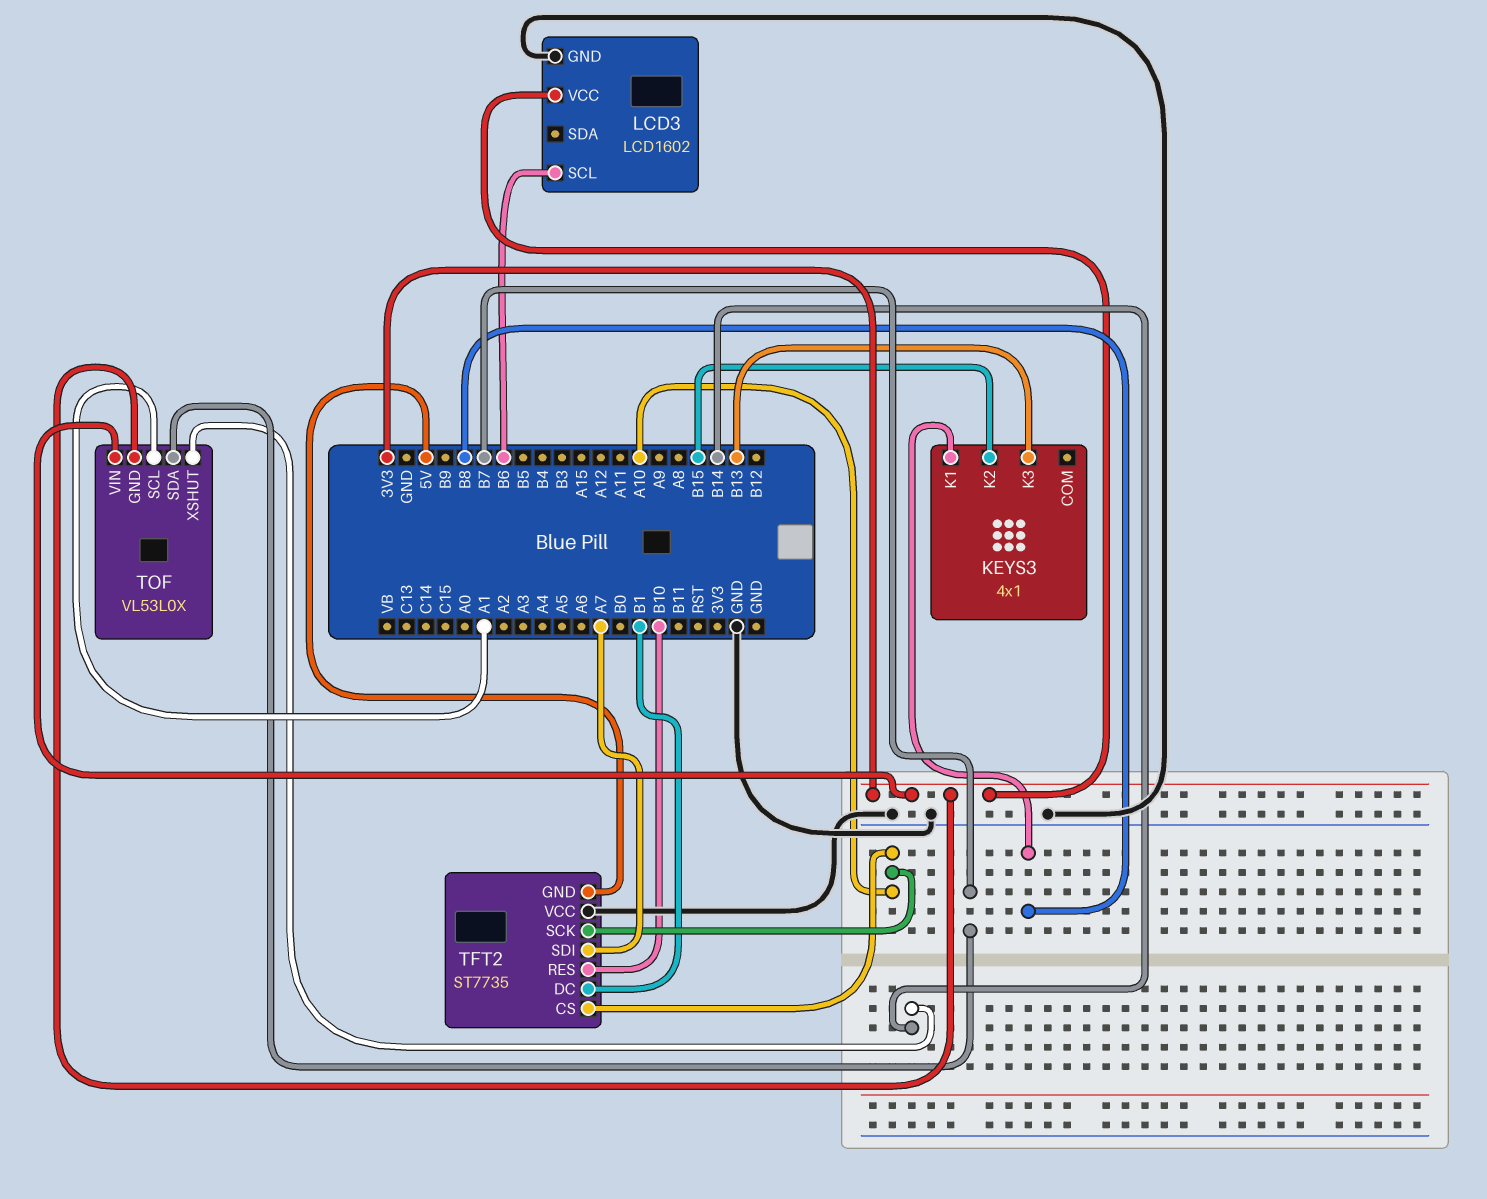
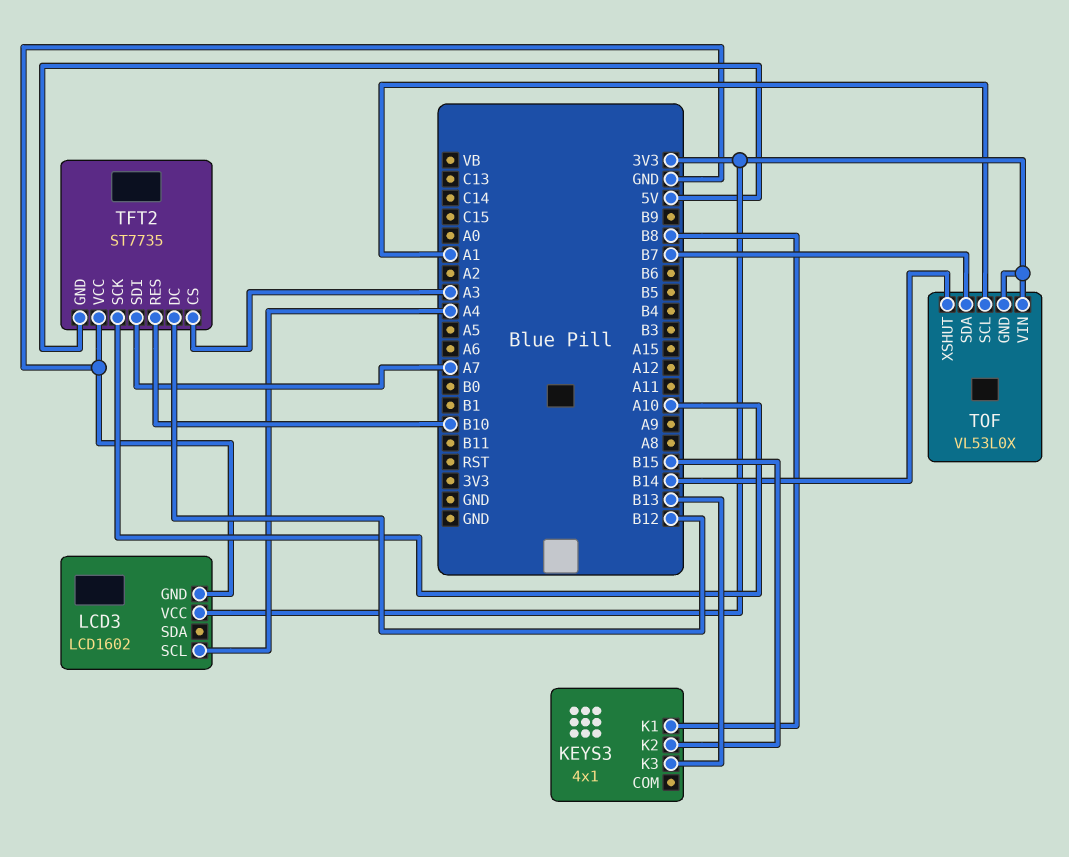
LCD3 pin SCL: B6 -> A4
TFT2 pin CS: A10 -> A3
TFT2 pin DC: B1 -> B12

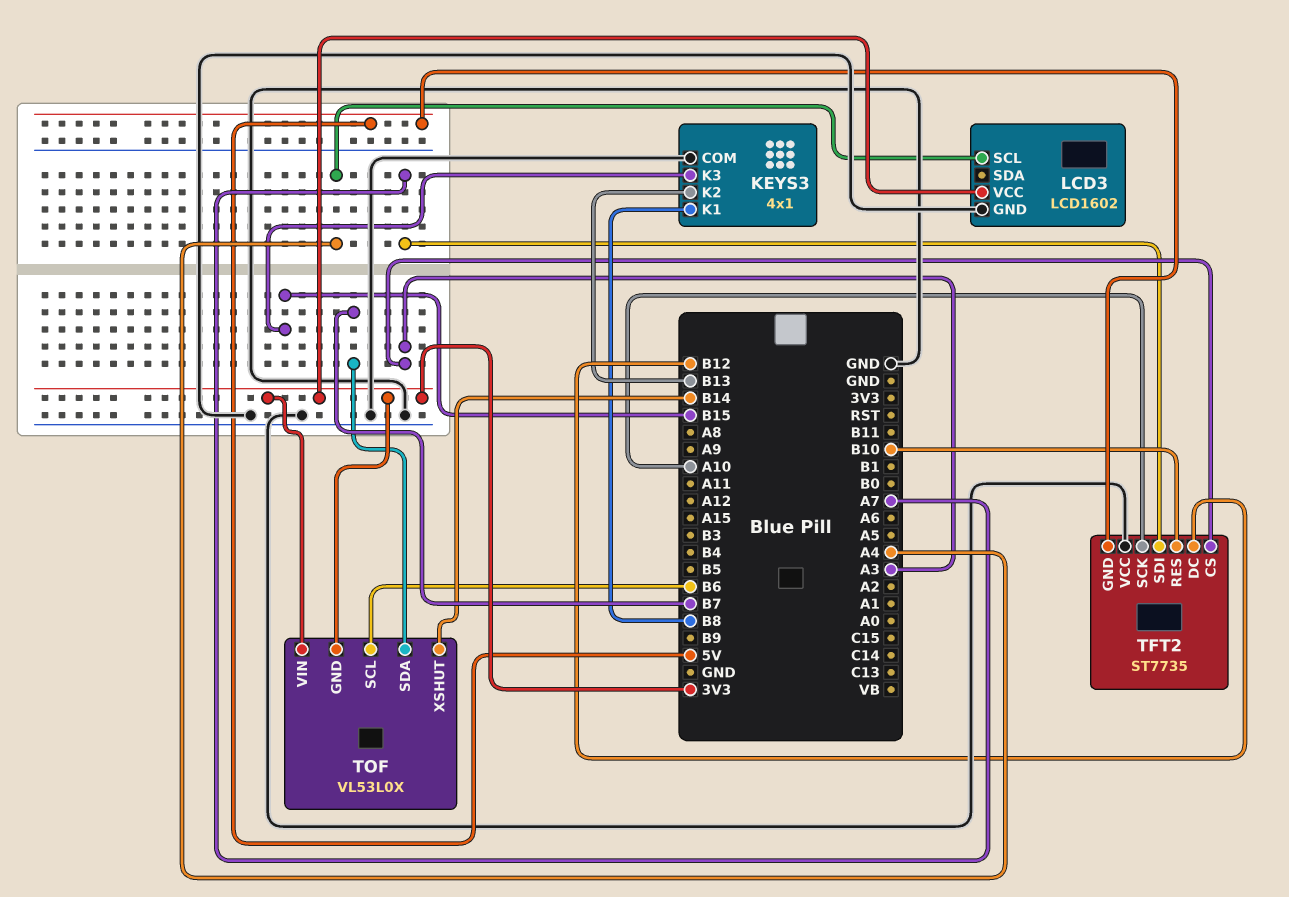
KEYS3 pin COM: none -> GND
KEYS3 pin K2: B15 -> B13
KEYS3 pin K3: B13 -> B15
TOF pin SCL: A1 -> B6

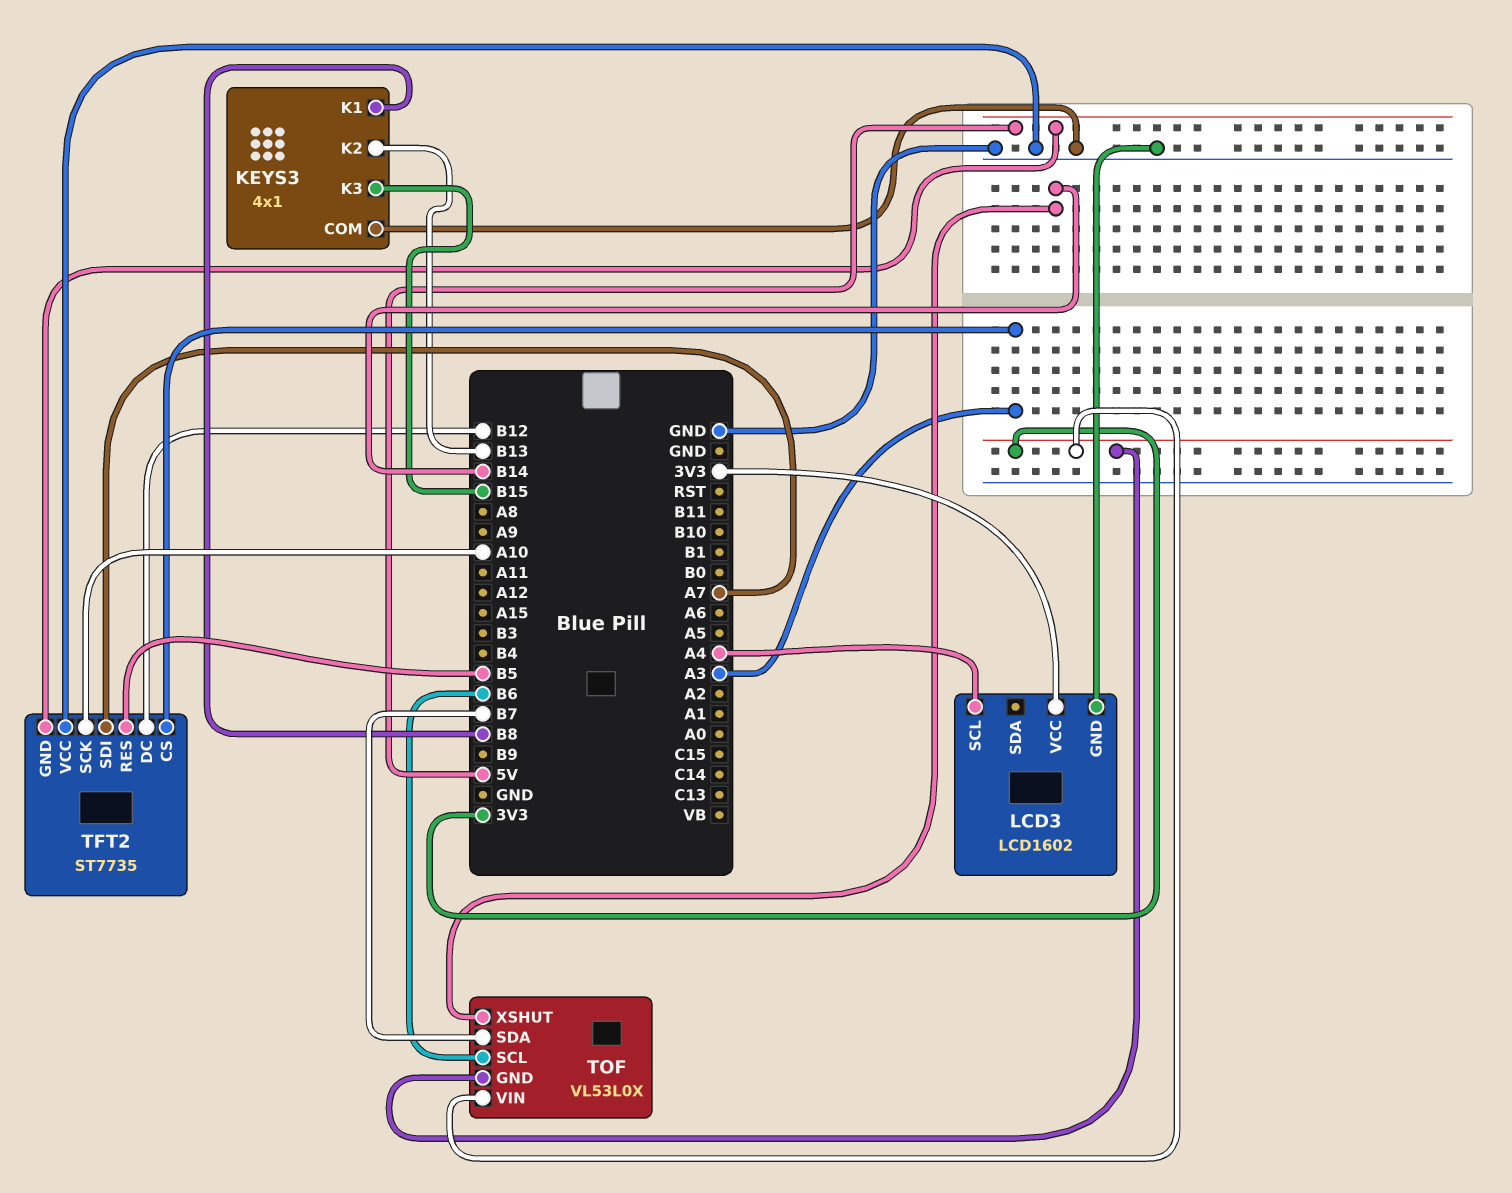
TFT2 pin RES: B10 -> B5

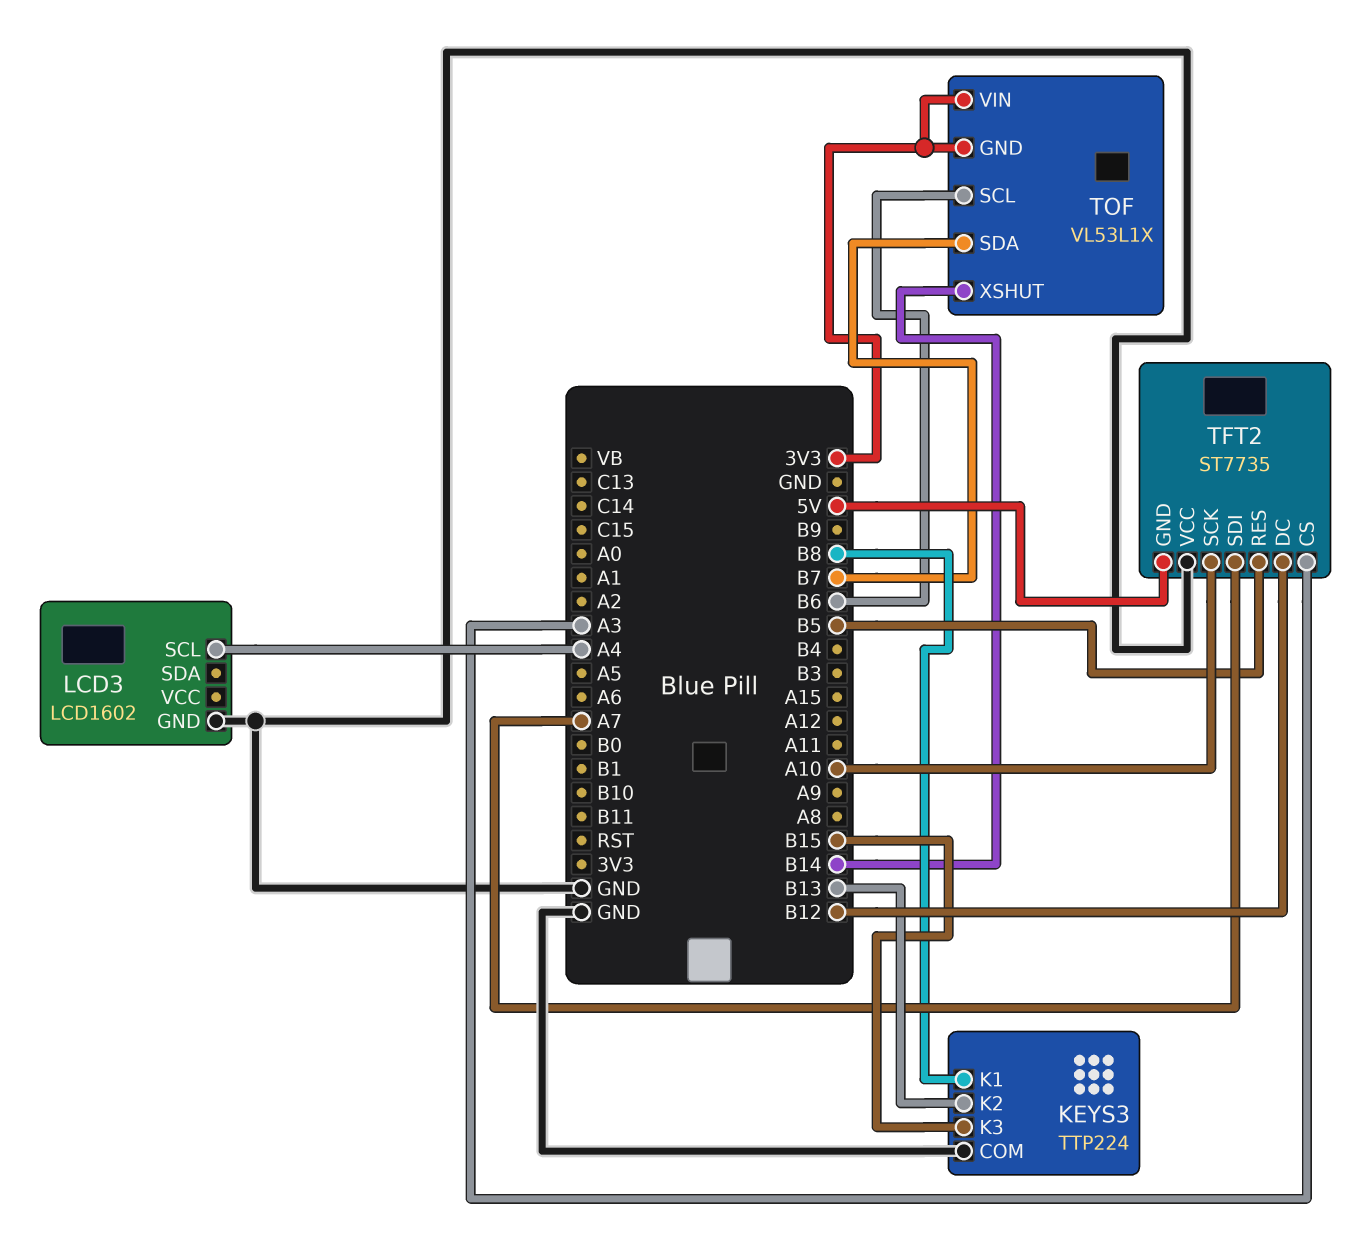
KEYS3: 4x1 -> TTP224
LCD3 pin VCC: 3V3 -> none
TOF: VL53L0X -> VL53L1X

